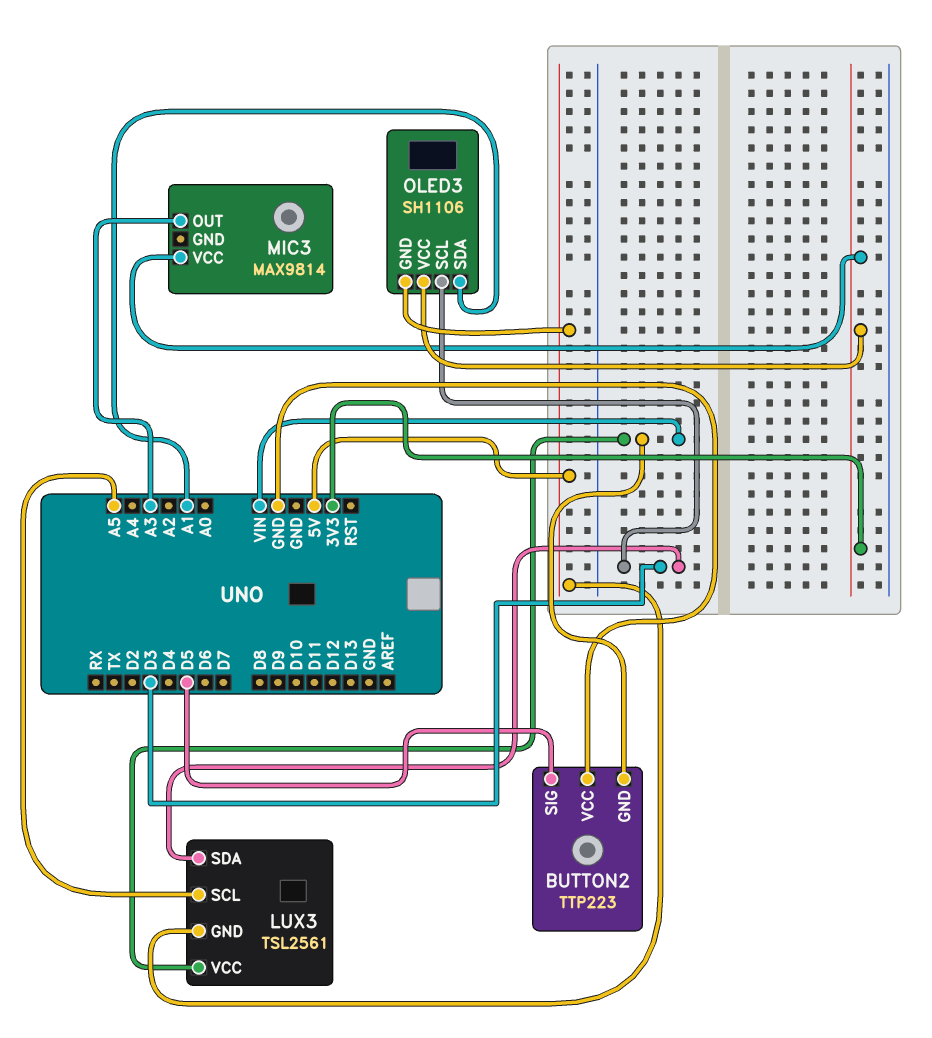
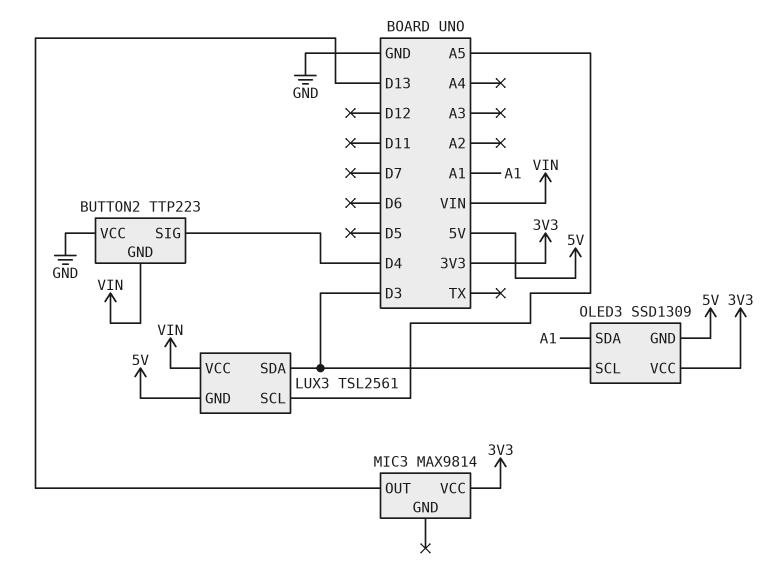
BUTTON2 pin SIG: D5 -> D4
MIC3 pin OUT: A3 -> D13
OLED3: SH1106 -> SSD1309

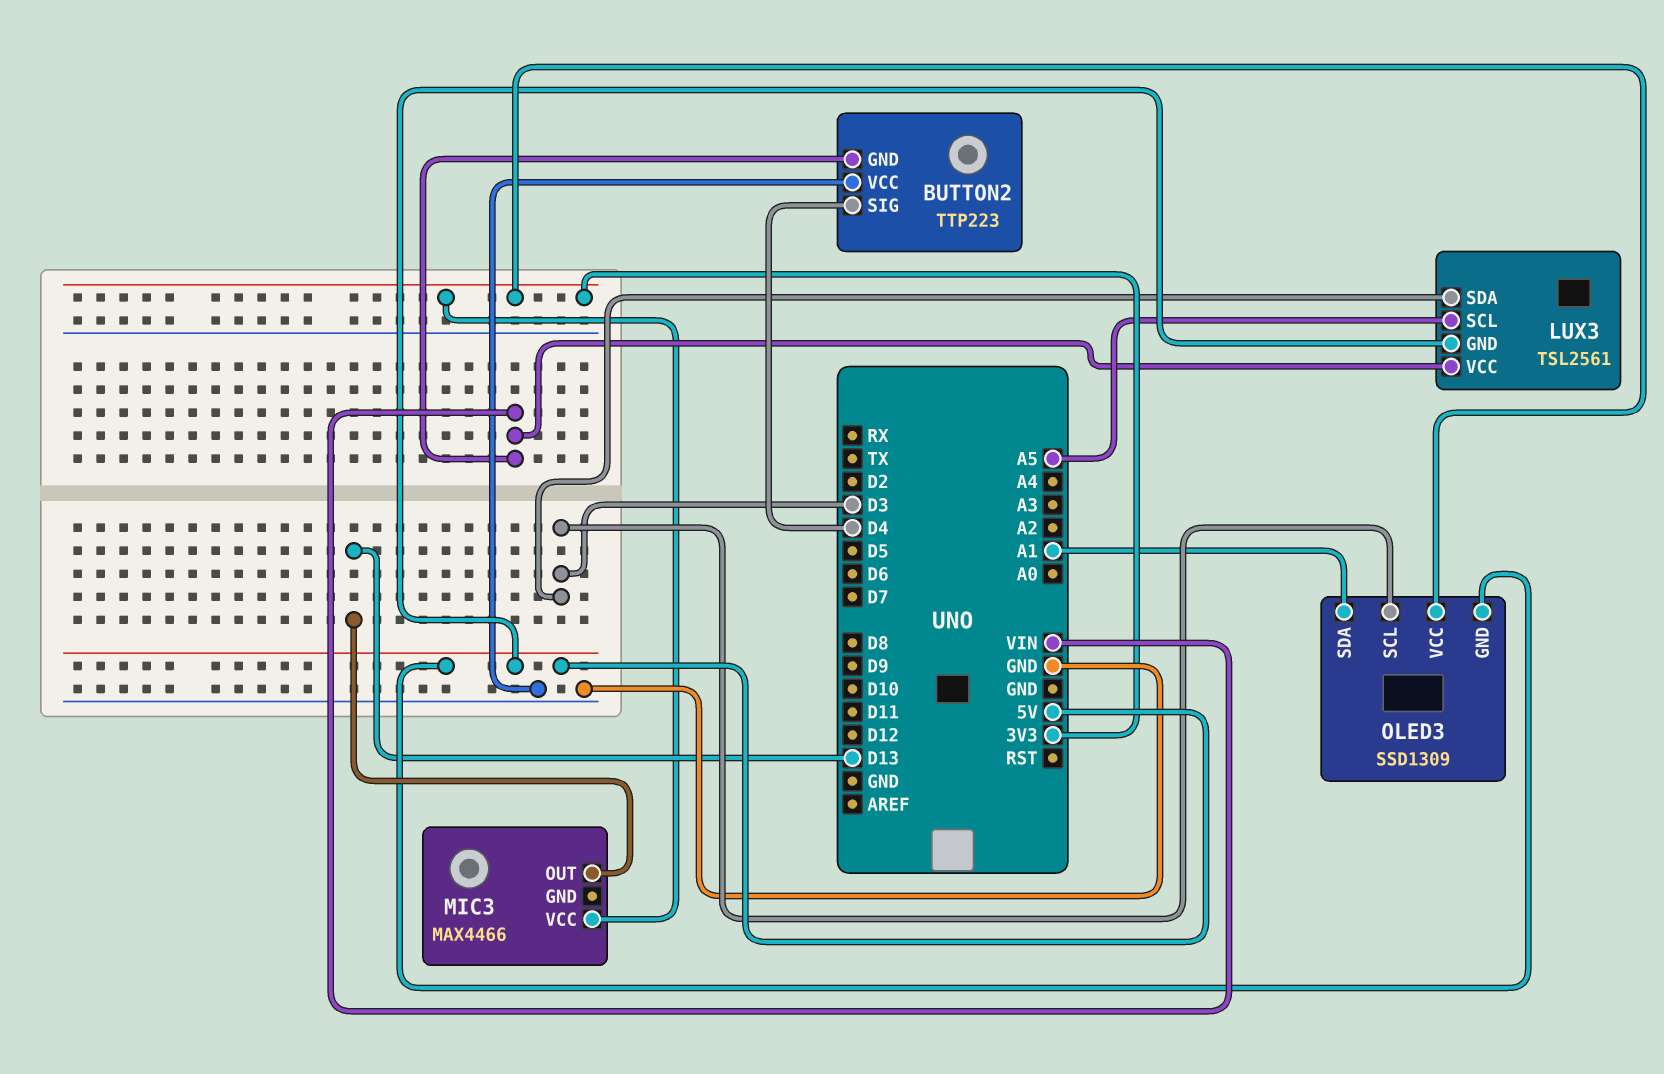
MIC3: MAX9814 -> MAX4466

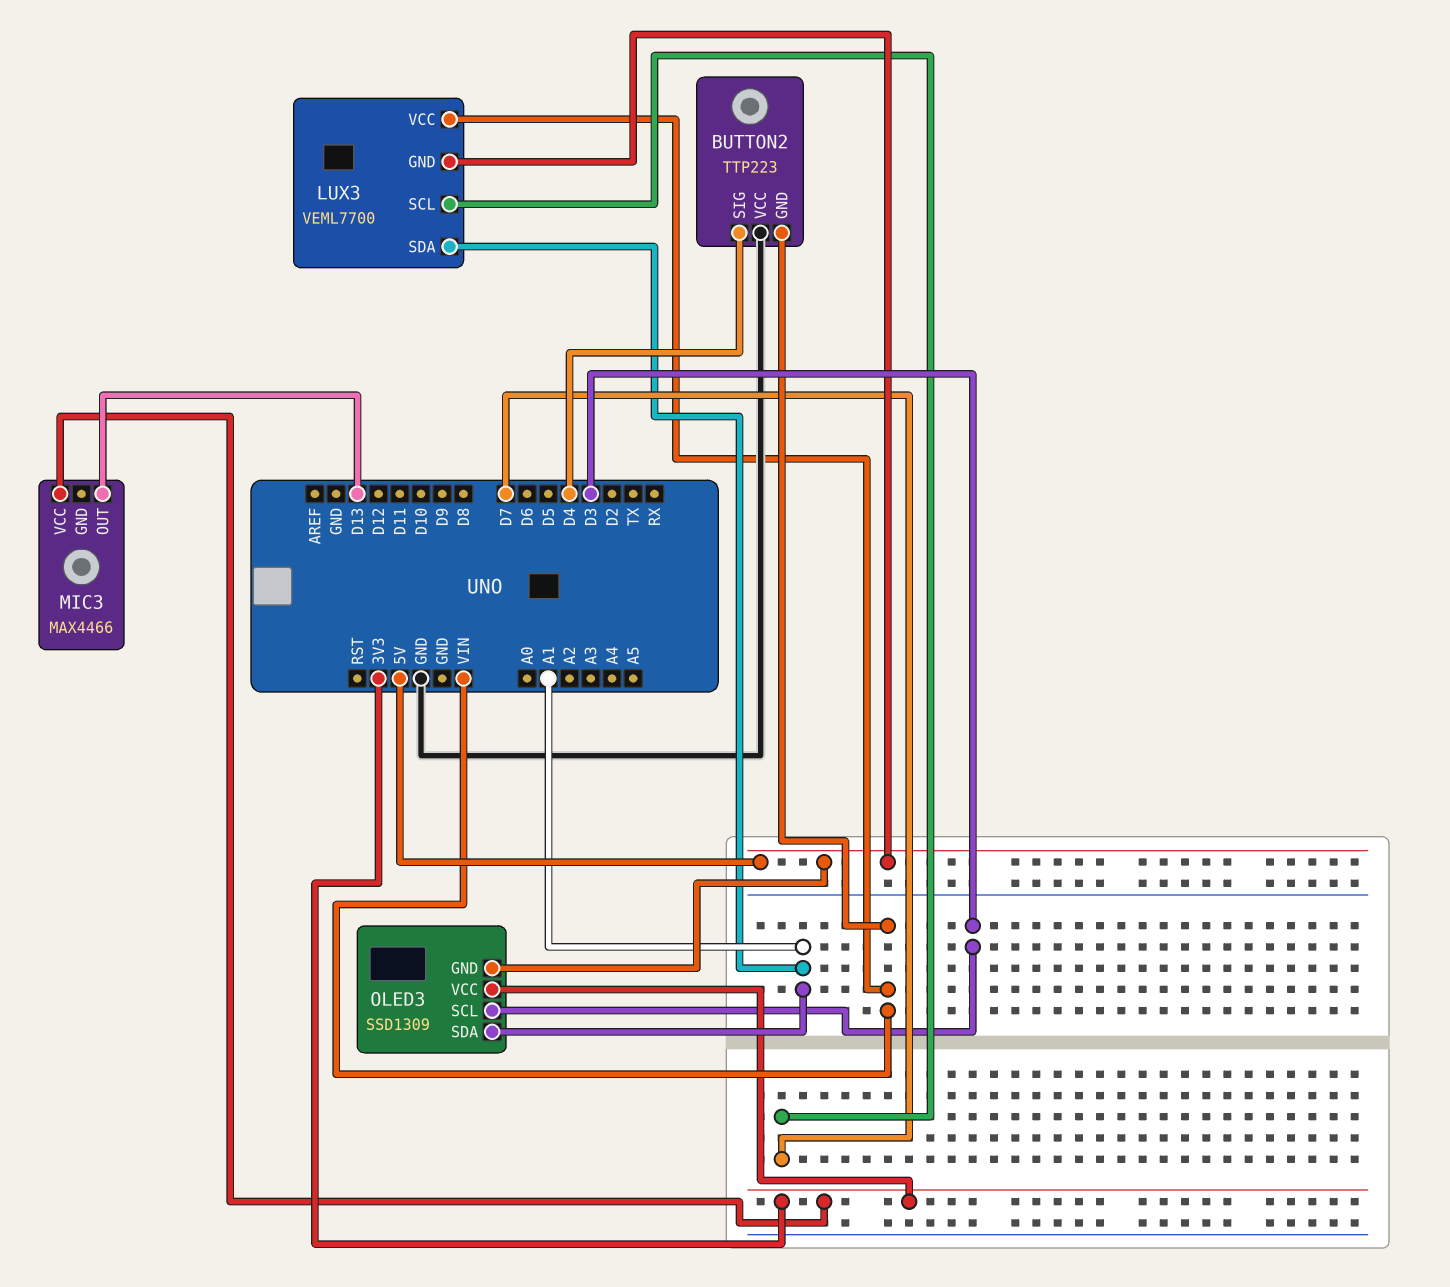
LUX3: TSL2561 -> VEML7700
LUX3 pin SCL: A5 -> D7
LUX3 pin SDA: D3 -> A1

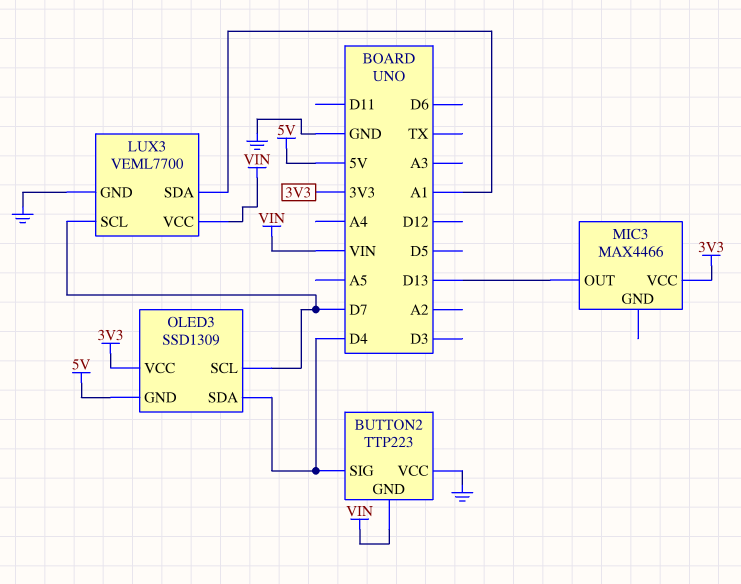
LUX3 pin GND: 5V -> GND
OLED3 pin SCL: D3 -> D7
OLED3 pin SDA: A1 -> D4

